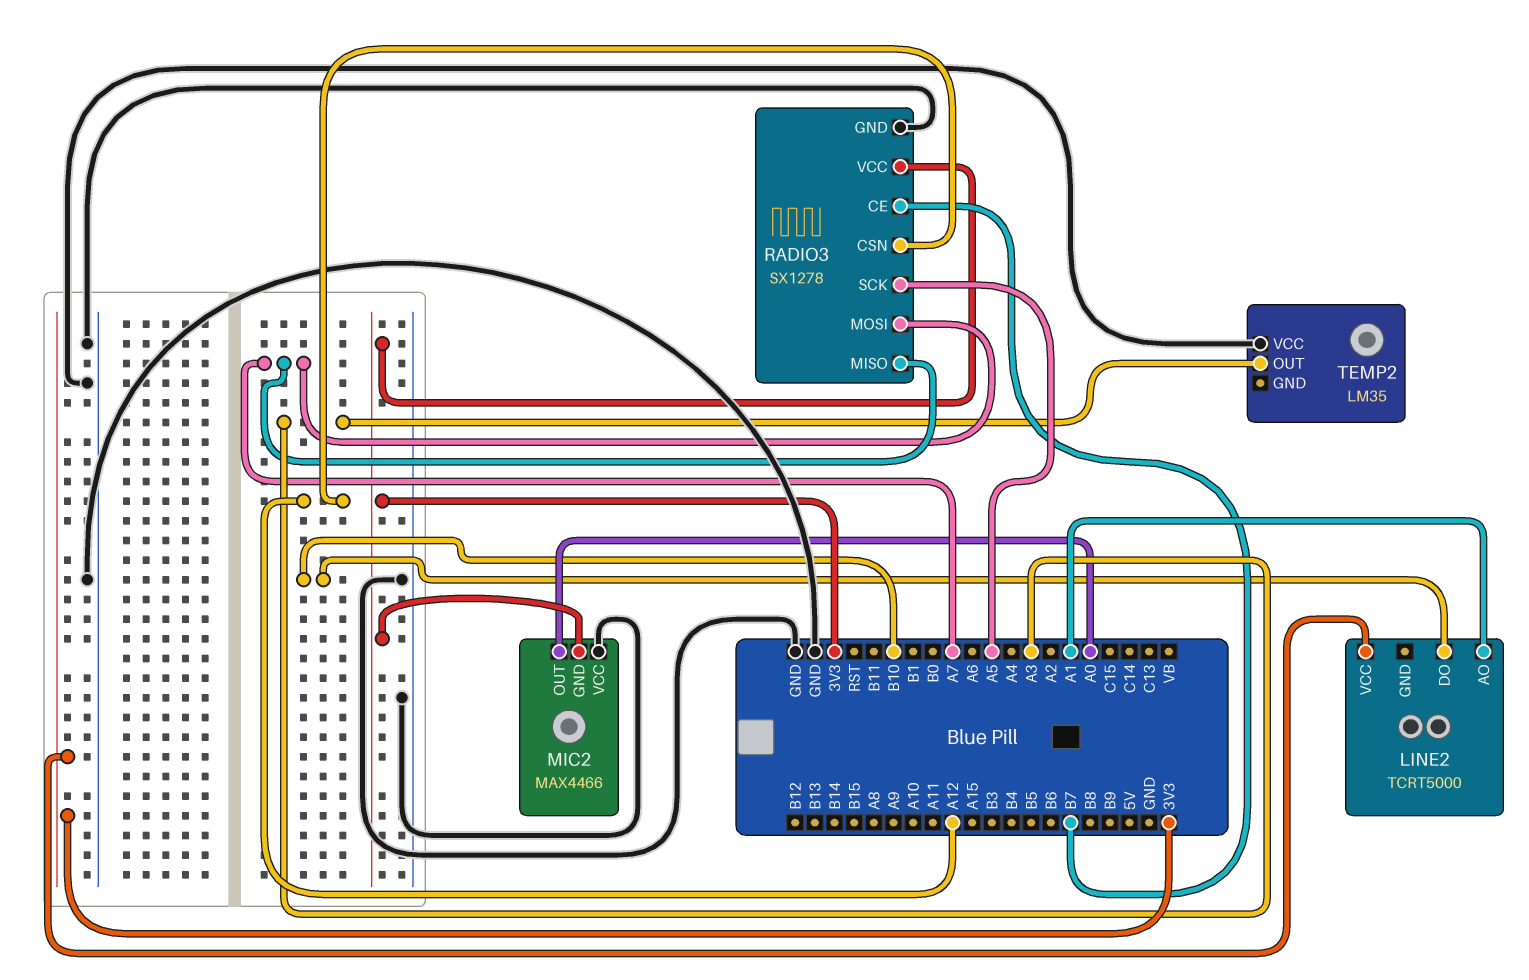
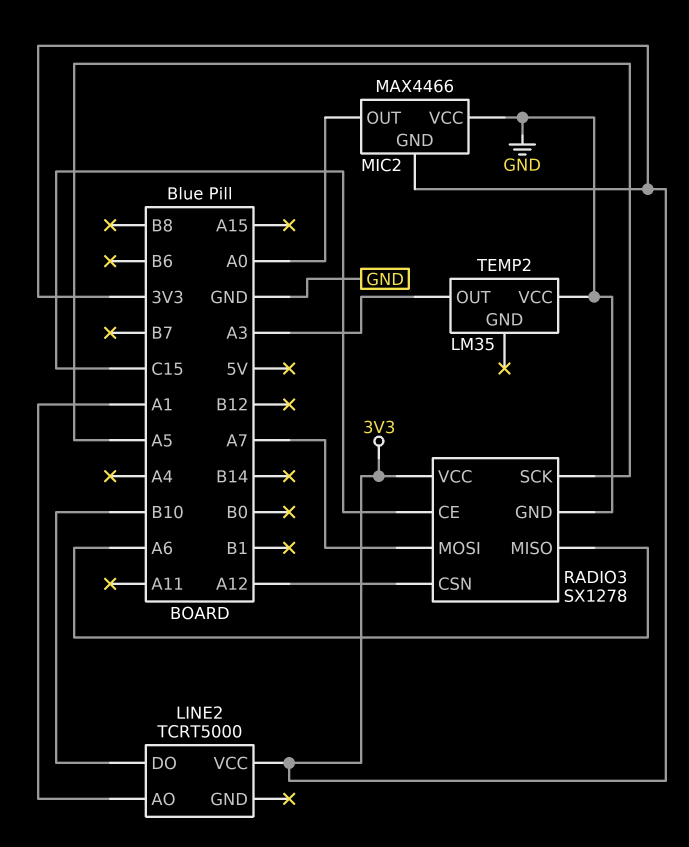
RADIO3 pin CE: B7 -> C15
RADIO3 pin MISO: A7 -> A6

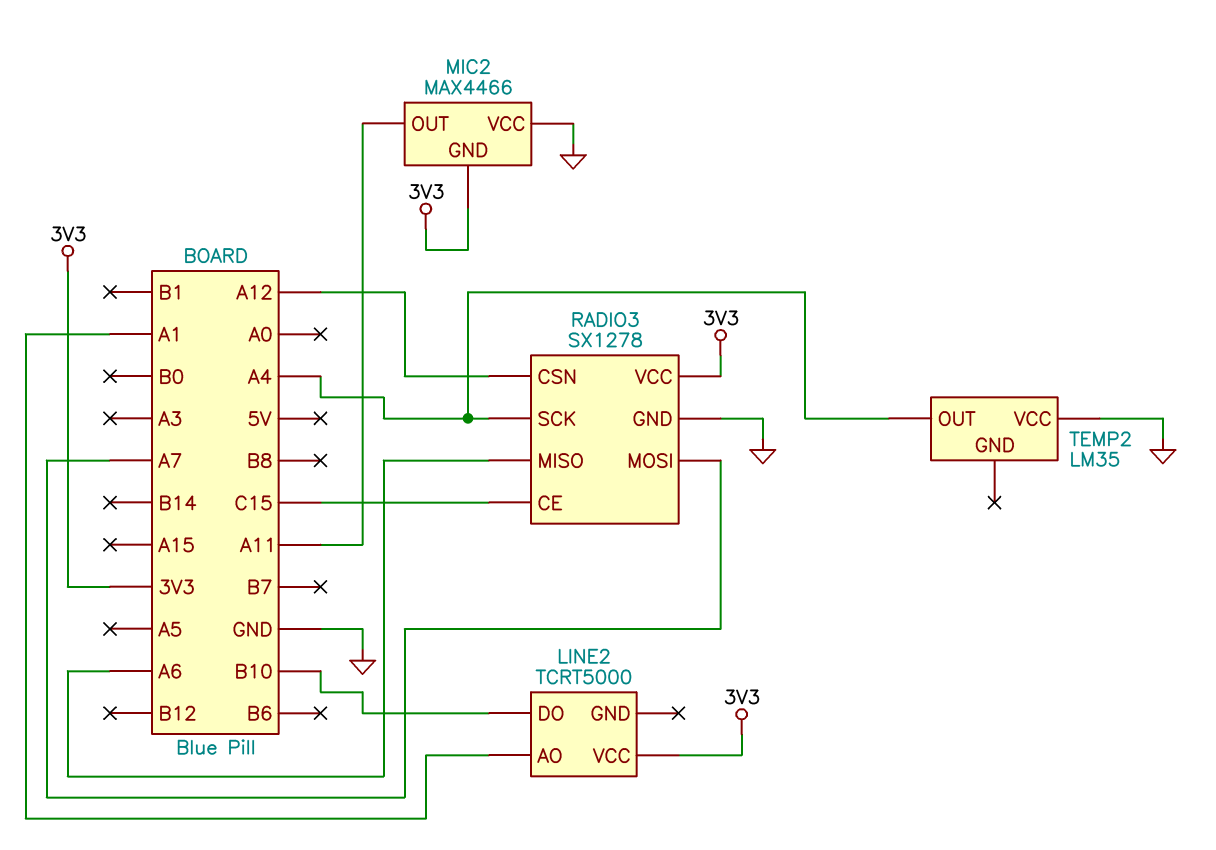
MIC2 pin OUT: A0 -> A11
RADIO3 pin SCK: A5 -> A4
TEMP2 pin OUT: A3 -> A4

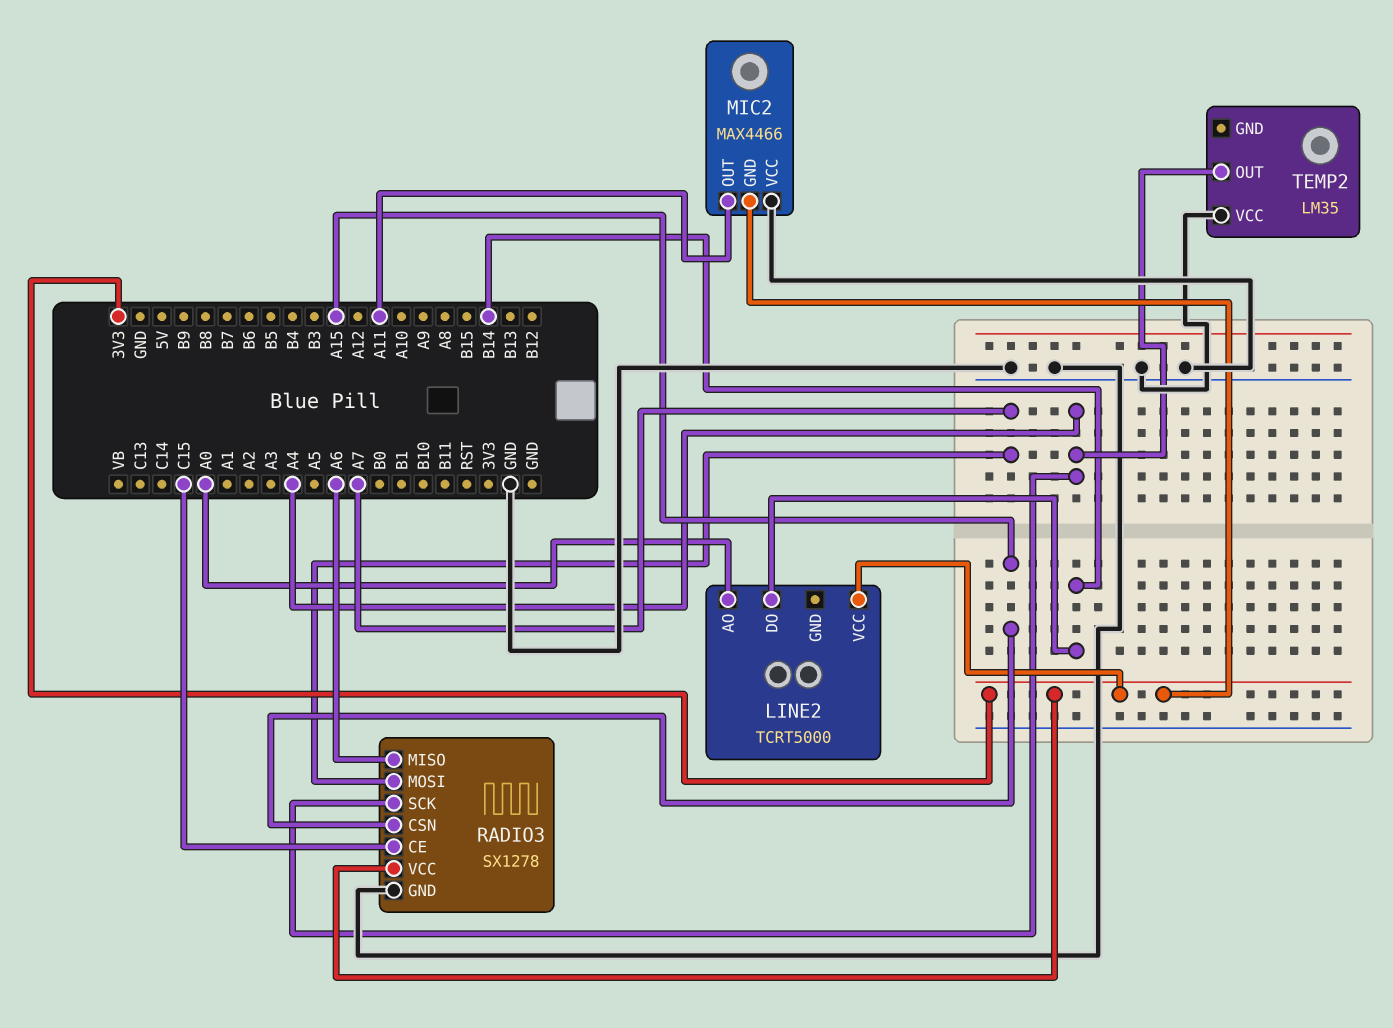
LINE2 pin AO: A1 -> A0
LINE2 pin DO: B10 -> B14
RADIO3 pin CSN: A12 -> A15

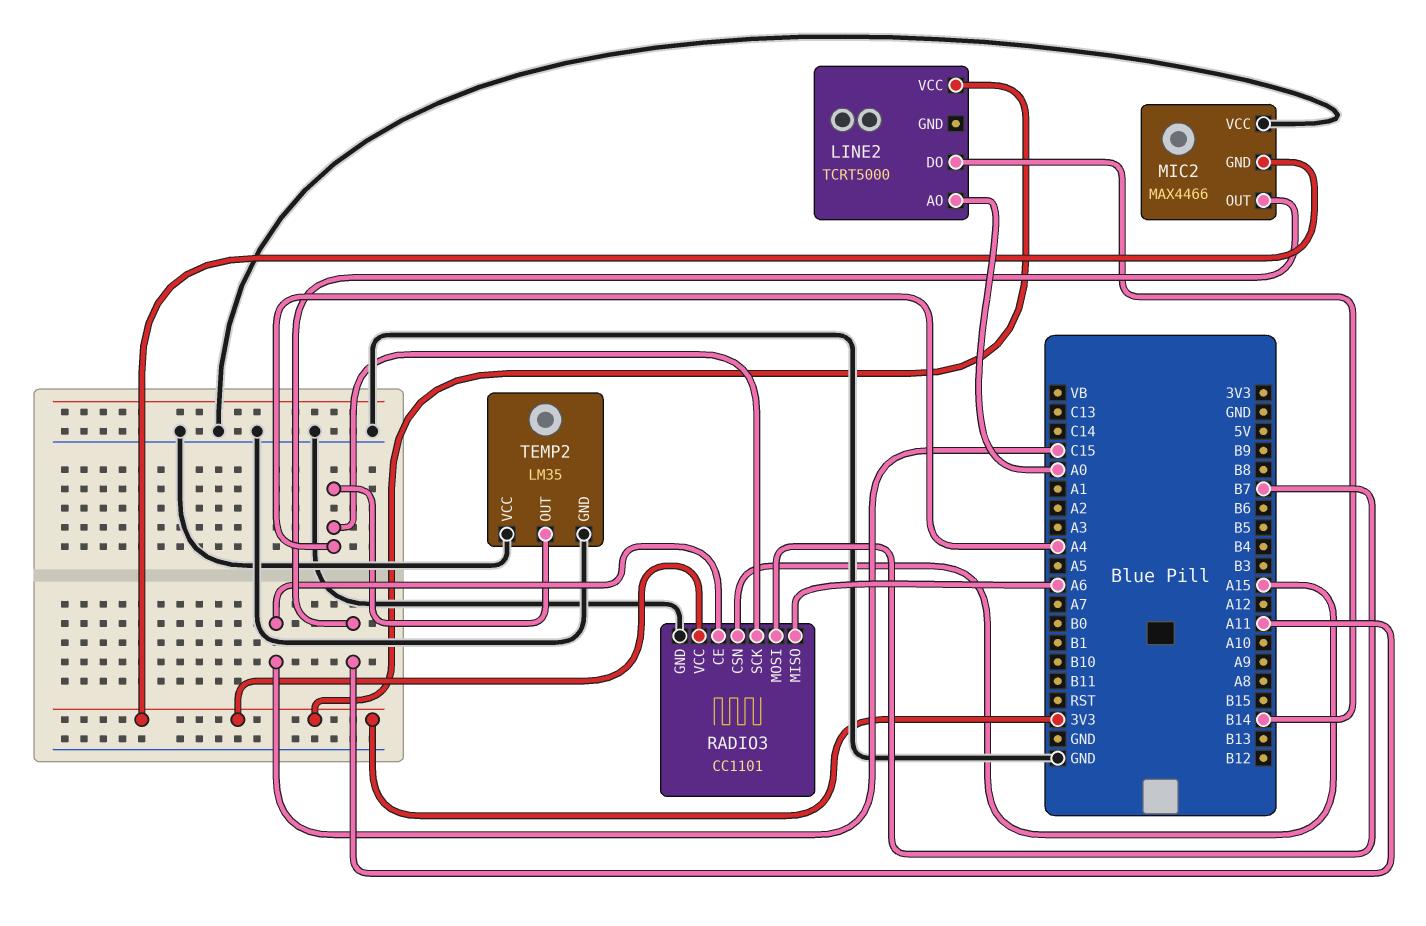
RADIO3: SX1278 -> CC1101
RADIO3 pin MOSI: A7 -> B7
TEMP2 pin GND: none -> GND

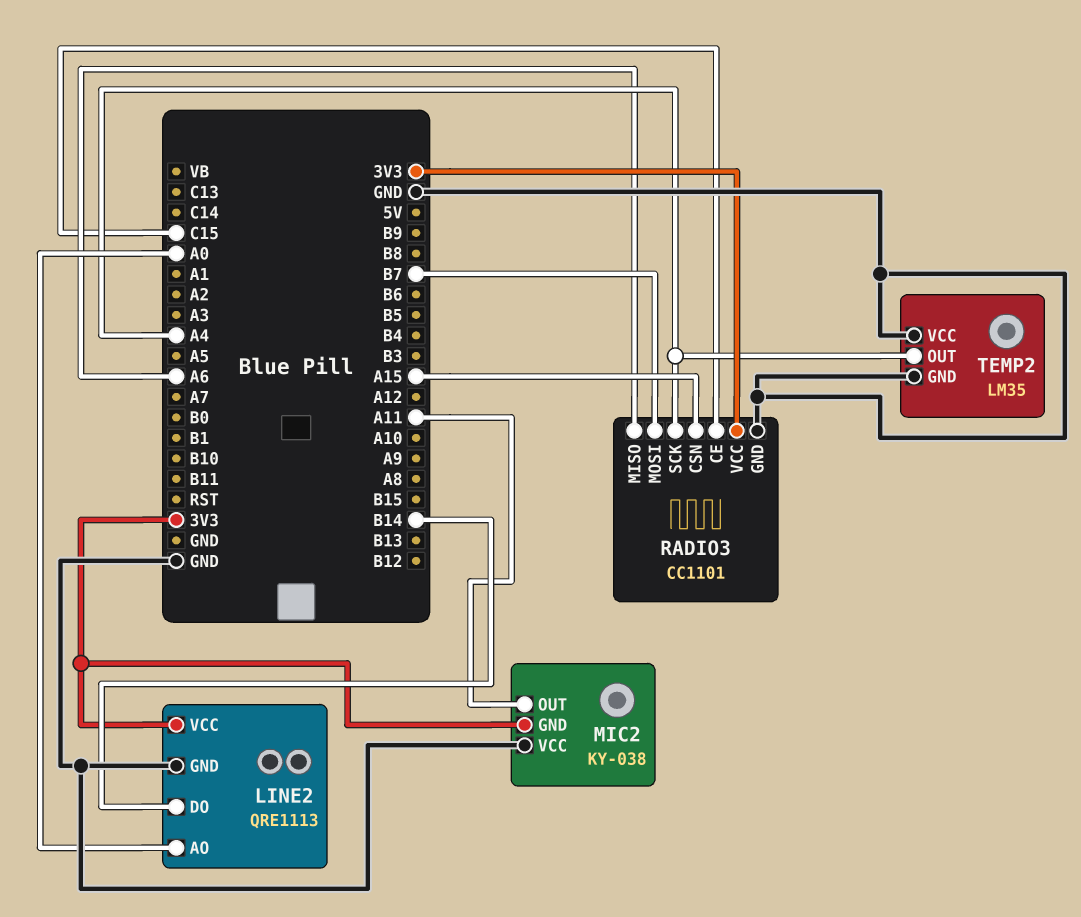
LINE2: TCRT5000 -> QRE1113
LINE2 pin GND: none -> GND
MIC2: MAX4466 -> KY-038

